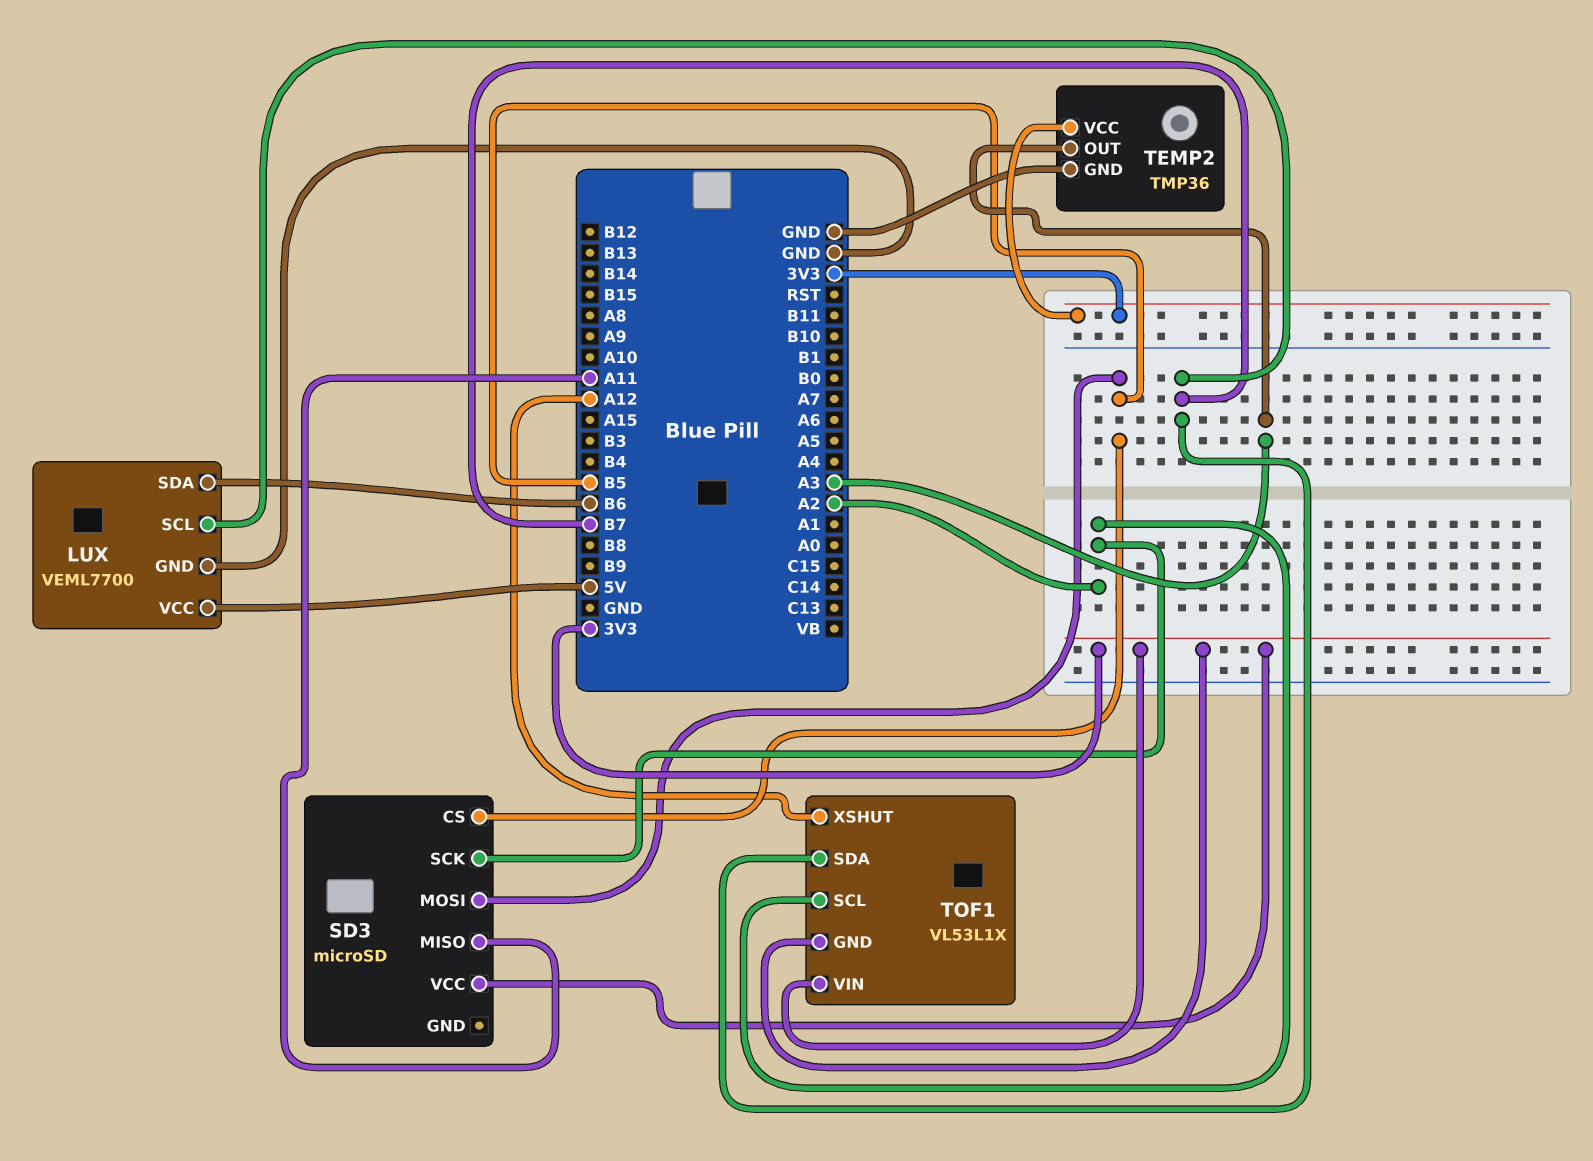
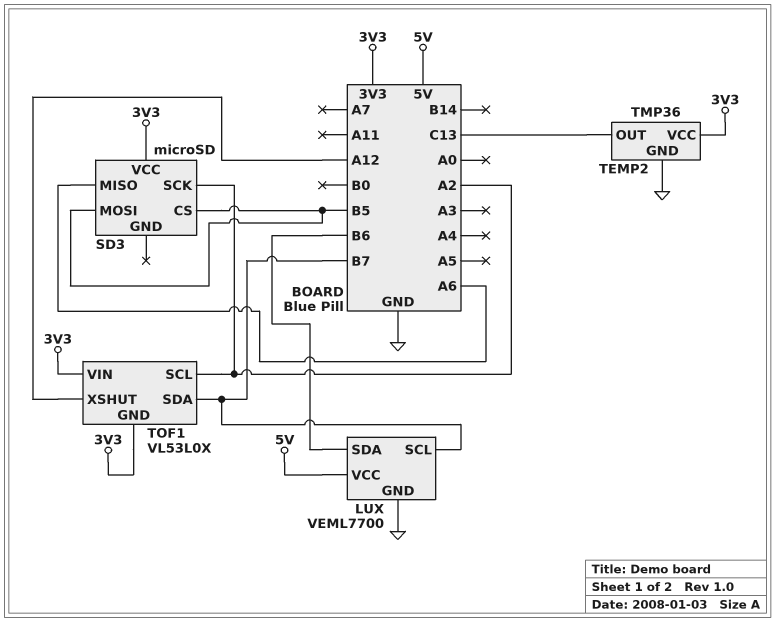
SD3 pin MISO: A11 -> A6
TEMP2 pin OUT: A3 -> C13
TOF1: VL53L1X -> VL53L0X

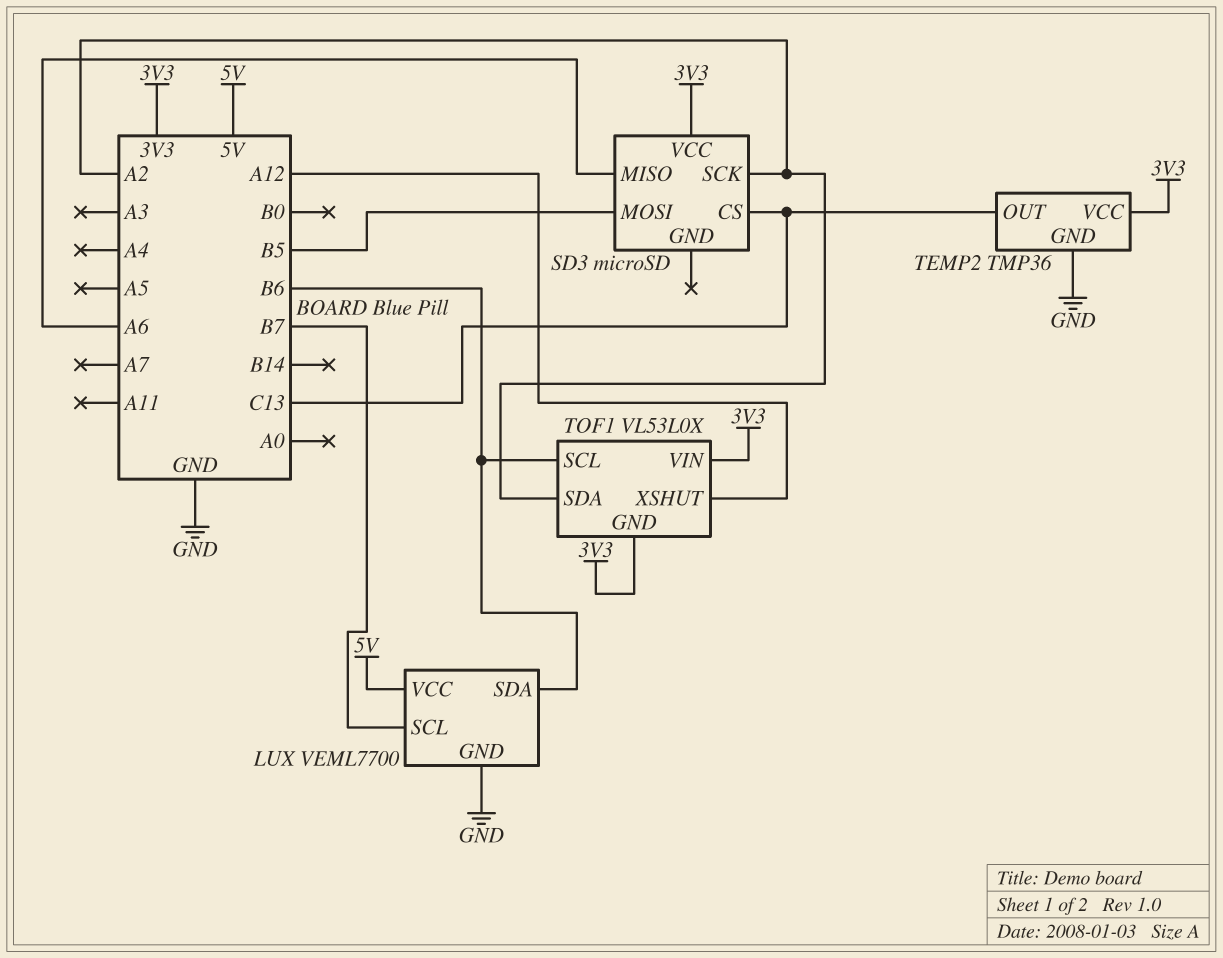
SD3 pin CS: B5 -> C13
TOF1 pin SCL: A2 -> B6
TOF1 pin SDA: B7 -> A2

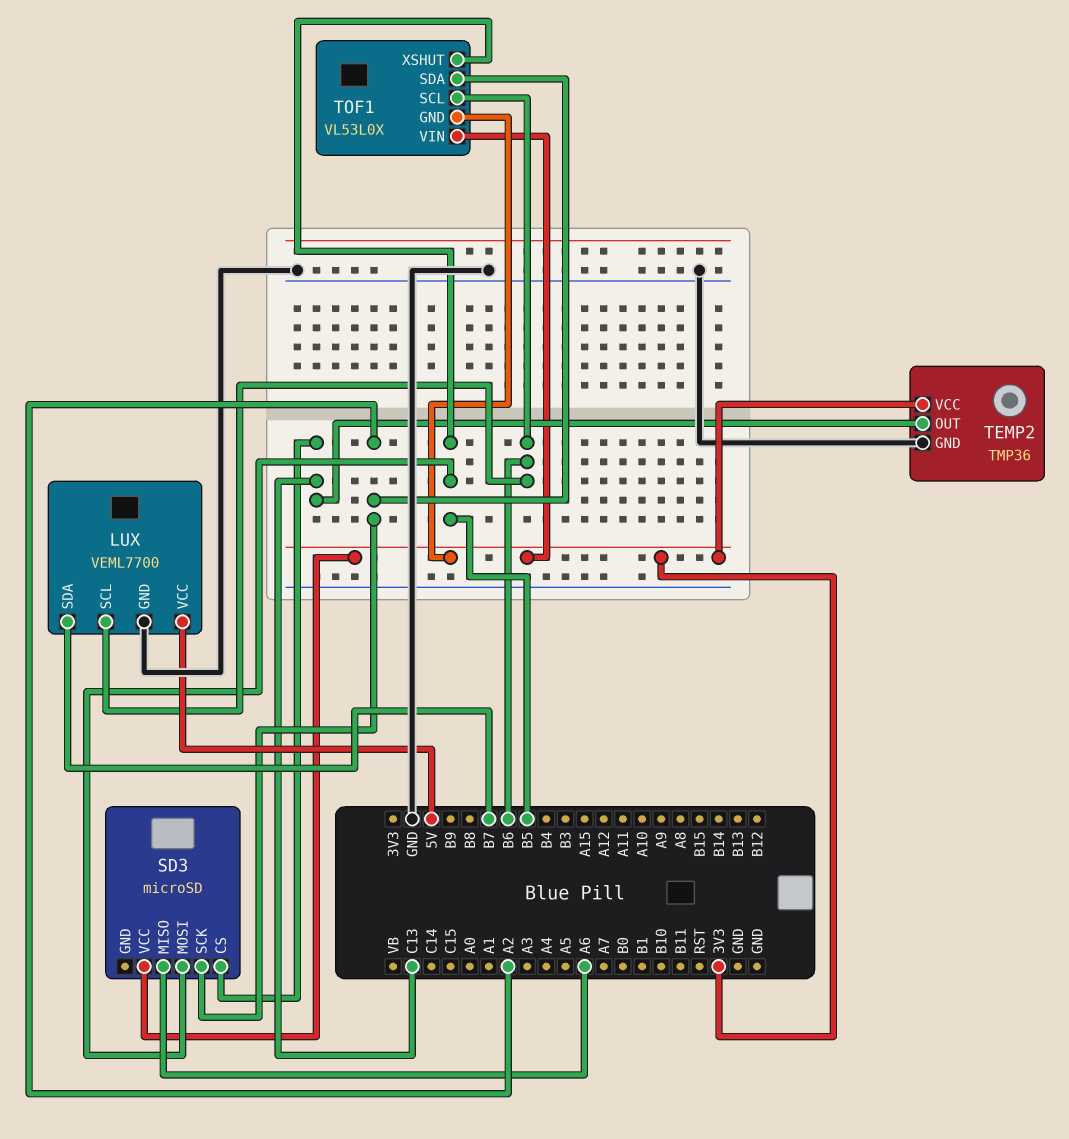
LUX pin SCL: B7 -> B6
LUX pin SDA: B6 -> B7
TOF1 pin XSHUT: A12 -> B5

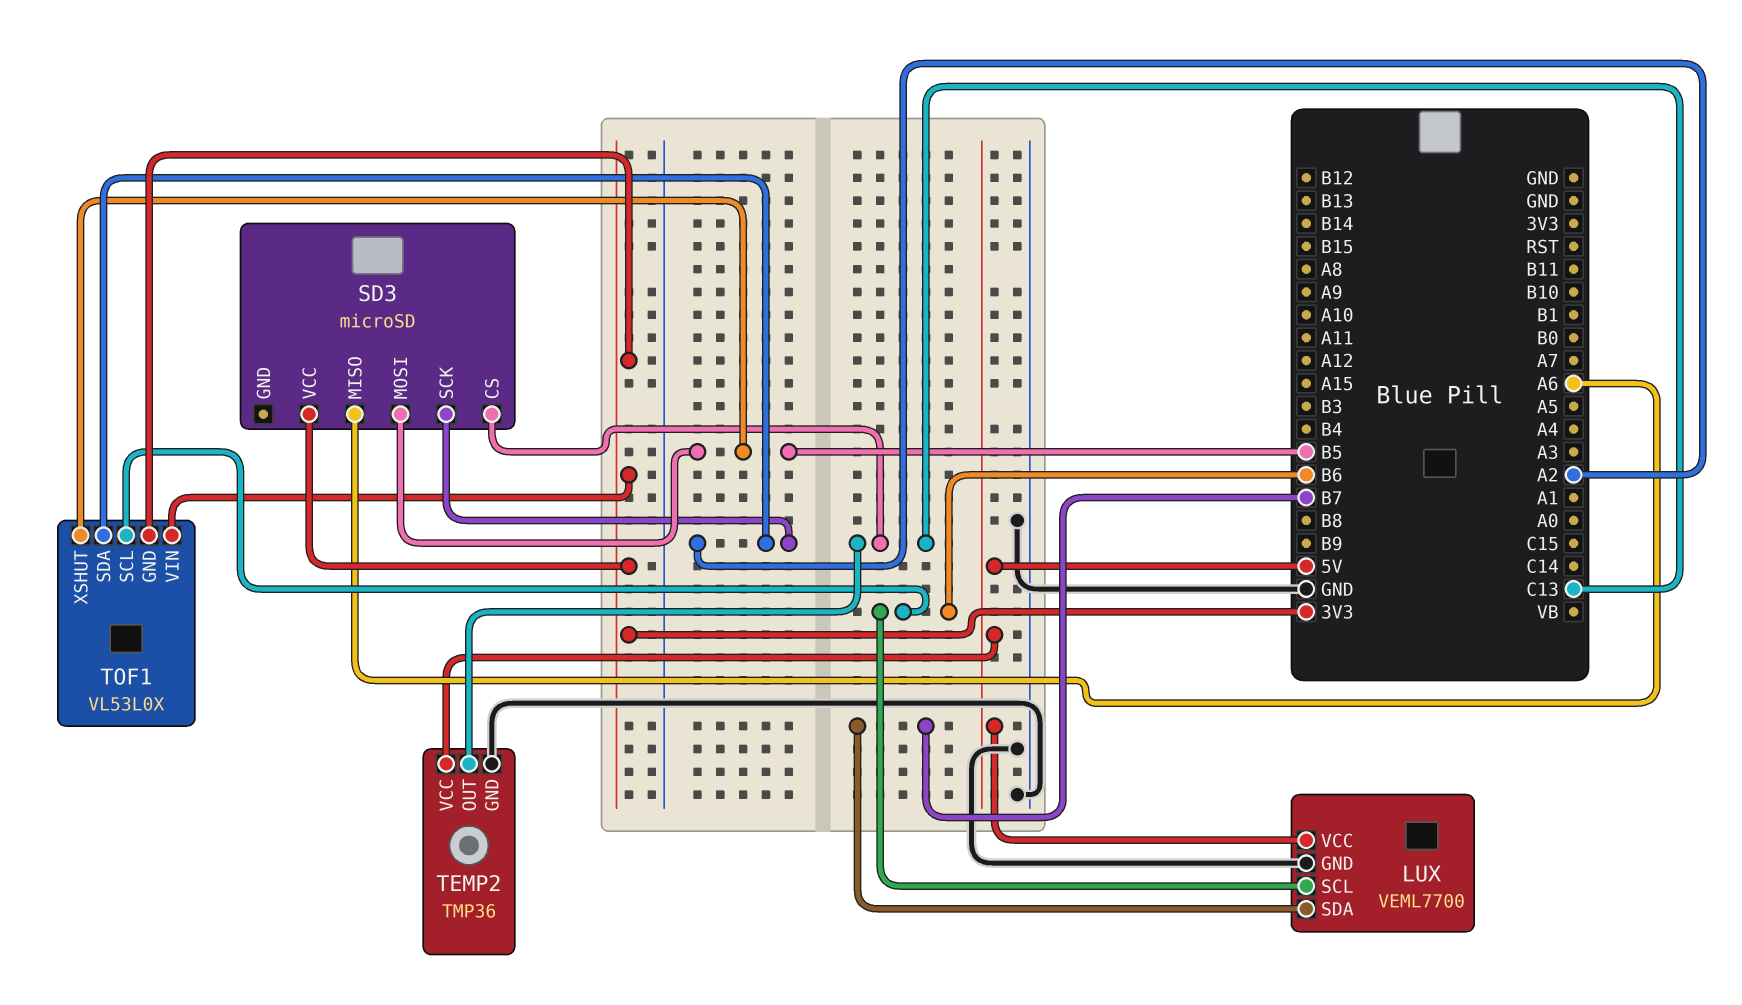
TEMP2 pin VCC: 3V3 -> 5V

